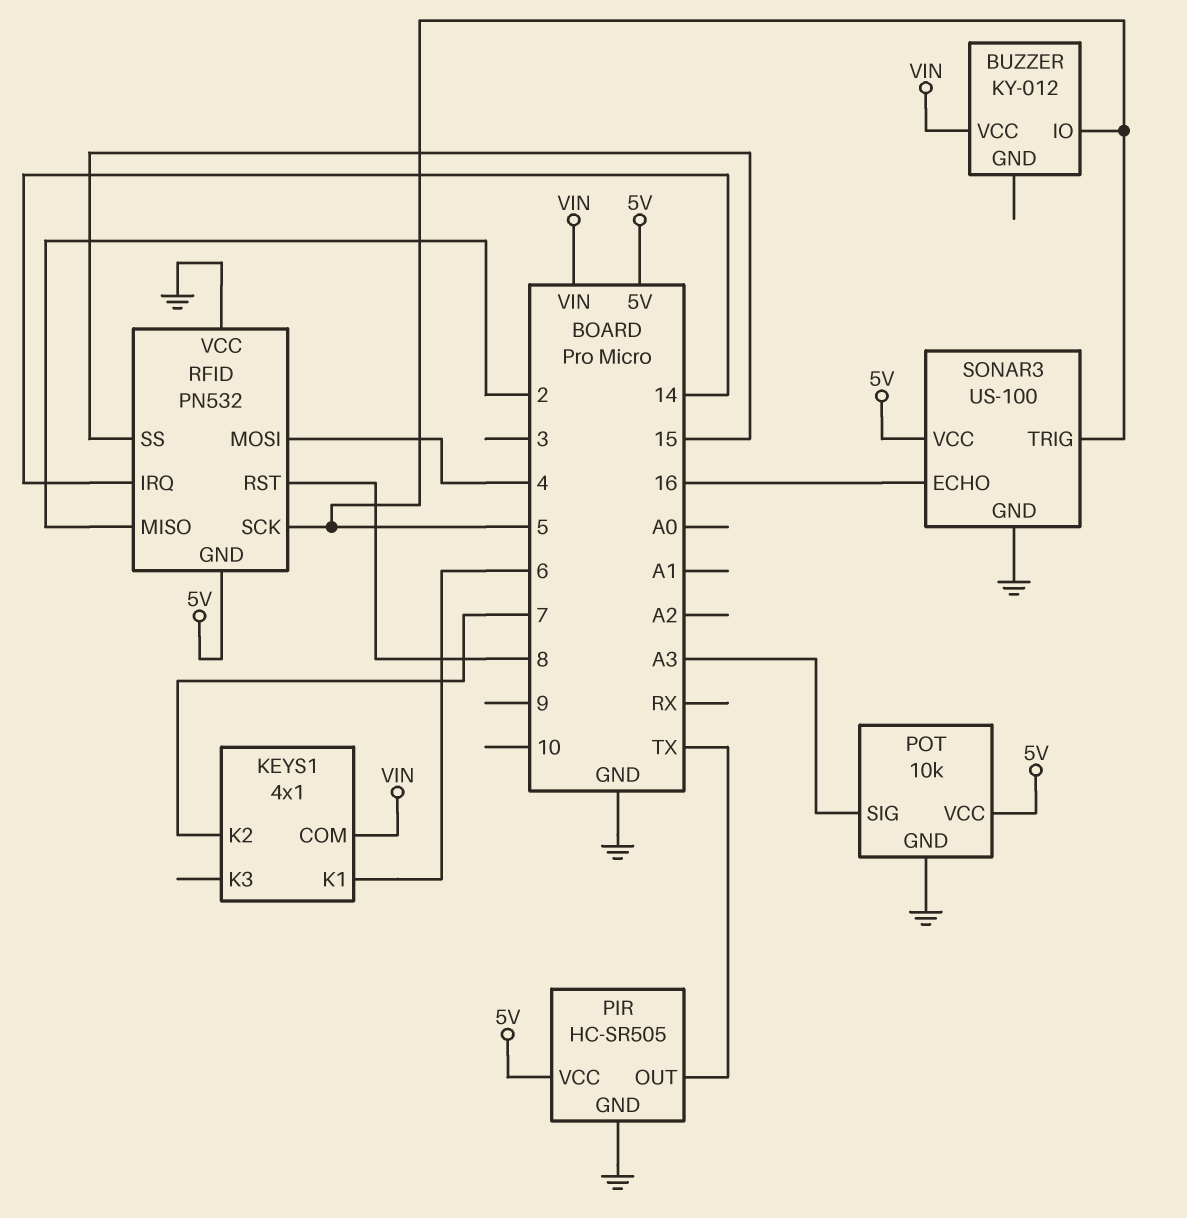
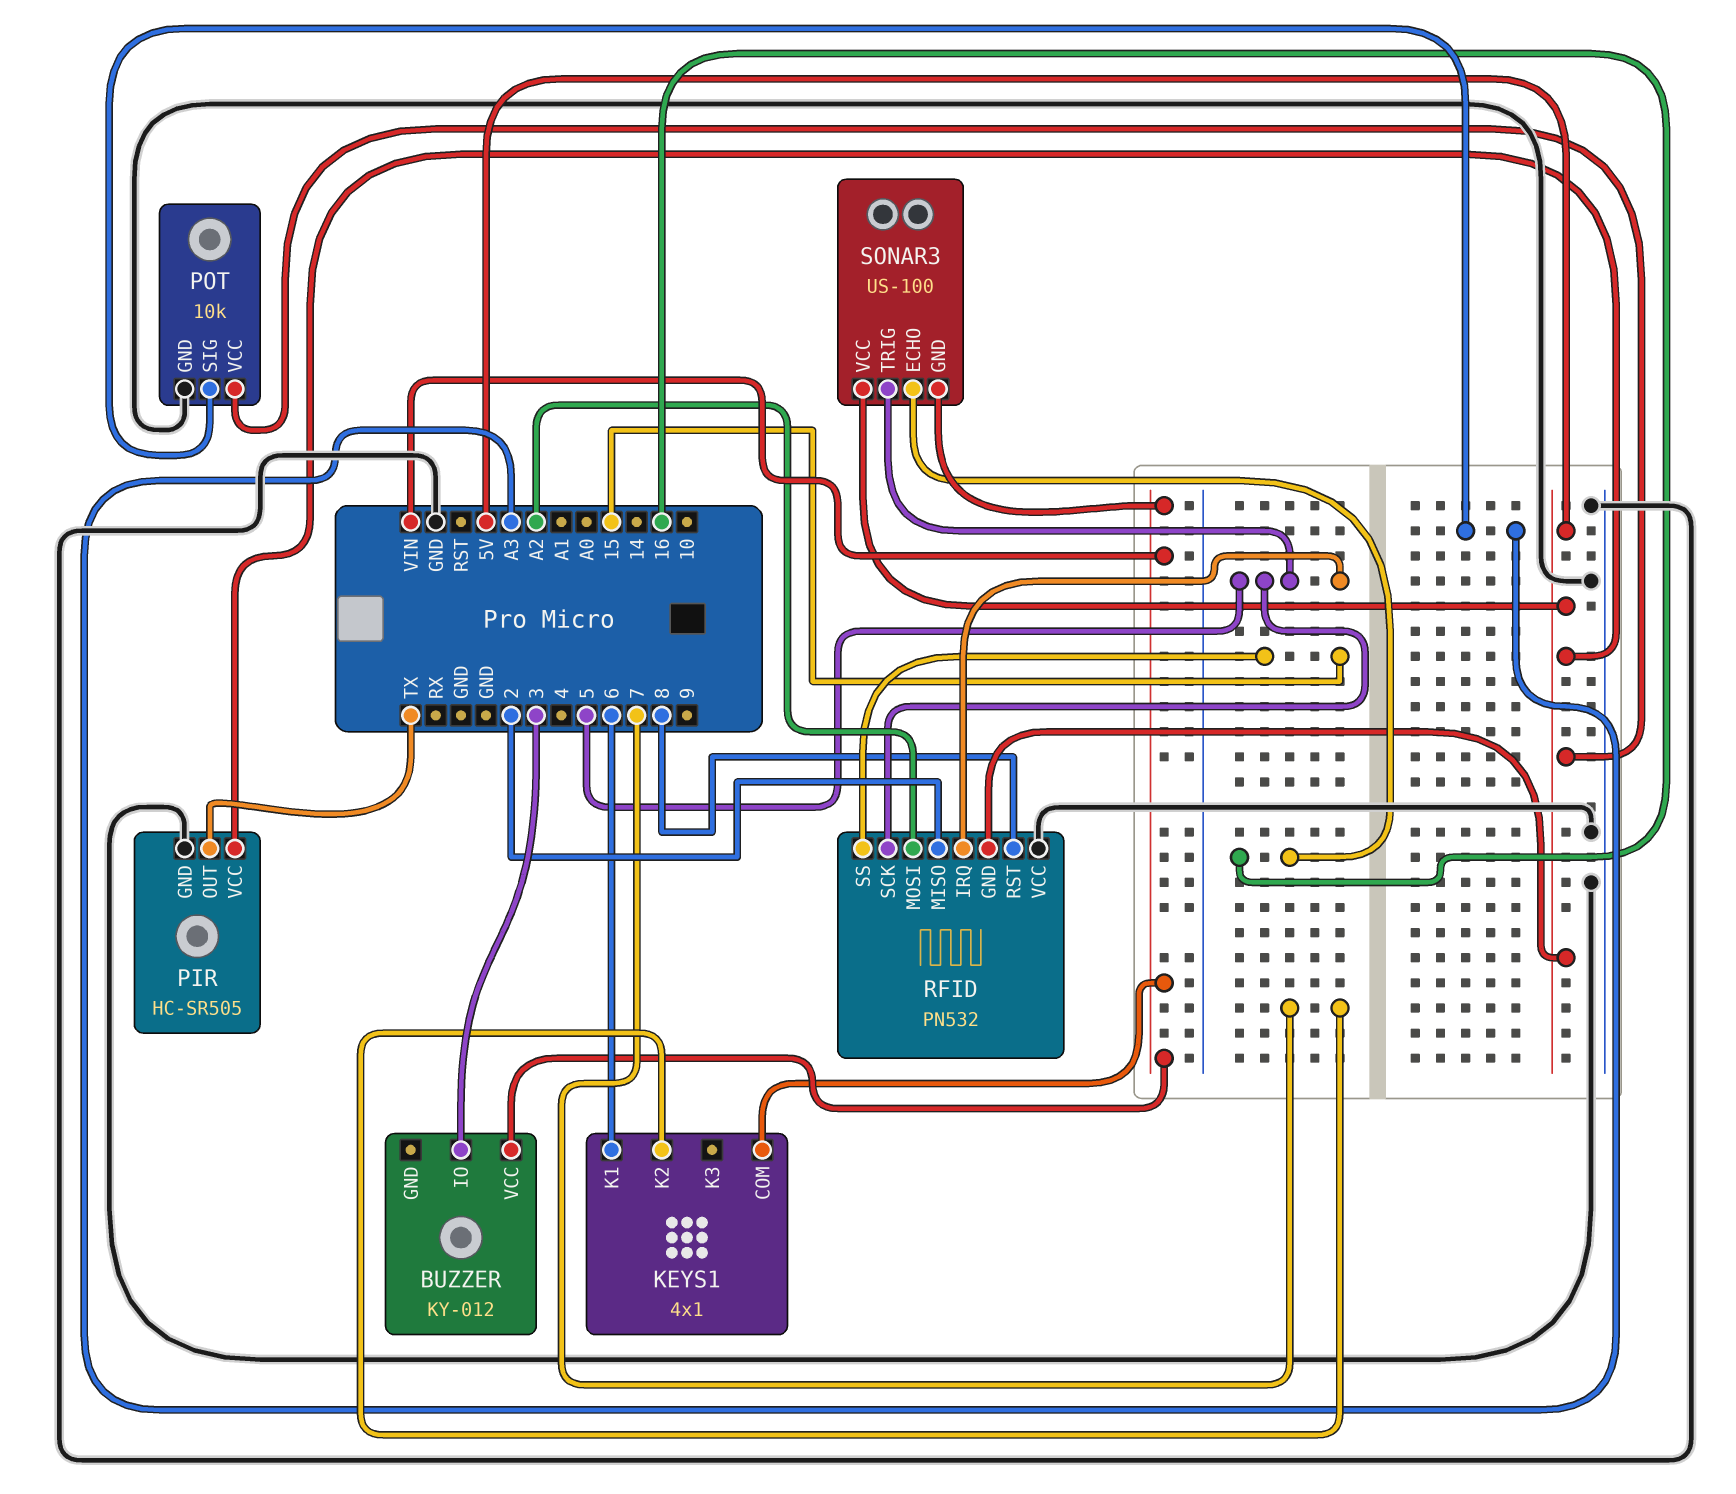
BUZZER pin IO: 5 -> 3
RFID pin IRQ: 14 -> 5
RFID pin MOSI: 4 -> A2
SONAR3 pin GND: GND -> VIN

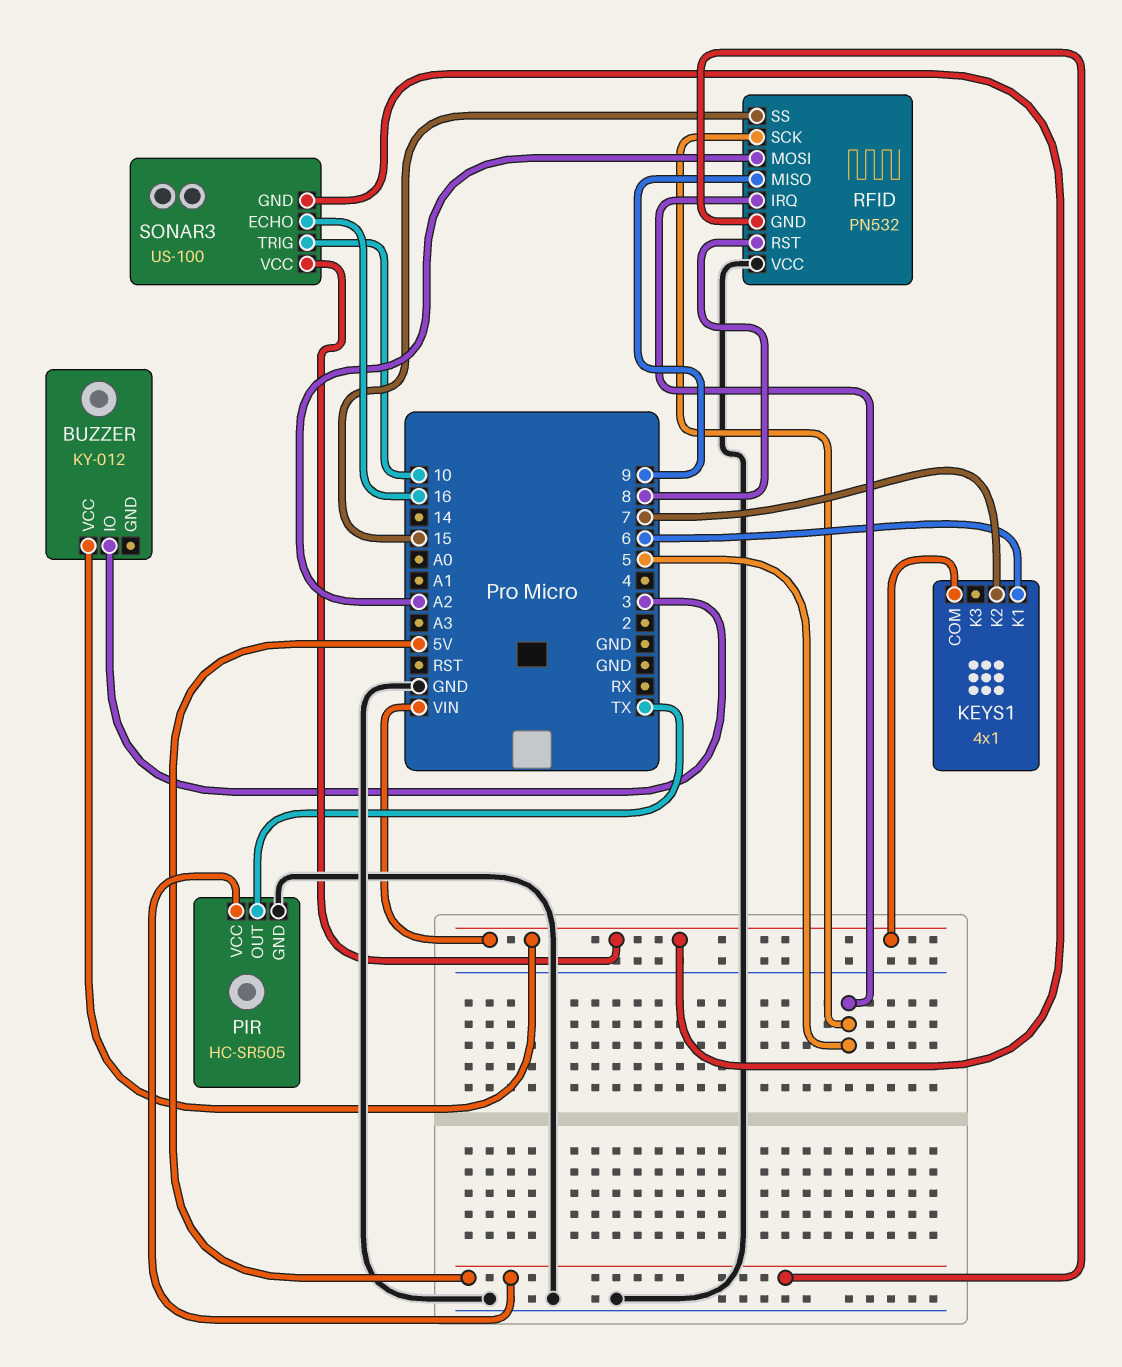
POT: 10k -> none
POT pin GND: GND -> none
POT pin SIG: A3 -> none
POT pin VCC: 5V -> none
RFID pin MISO: 2 -> 9
SONAR3 pin TRIG: 5 -> 10
SONAR3 pin VCC: 5V -> VIN

